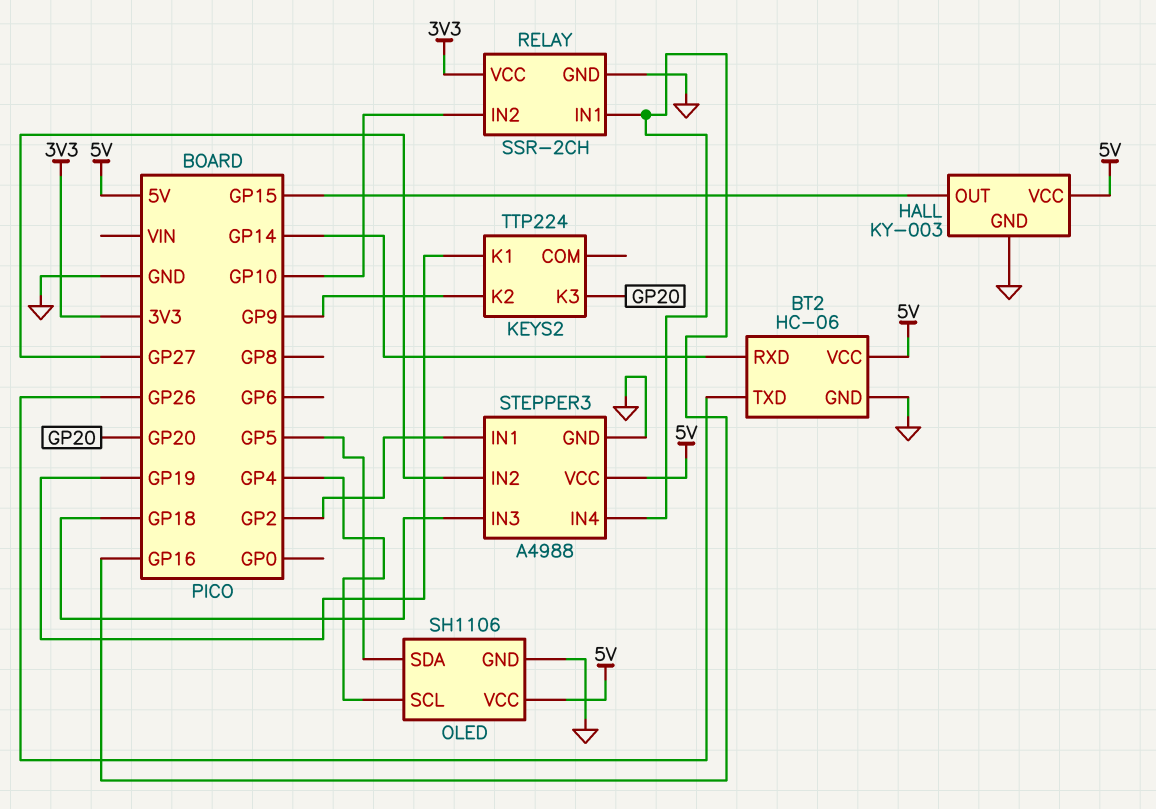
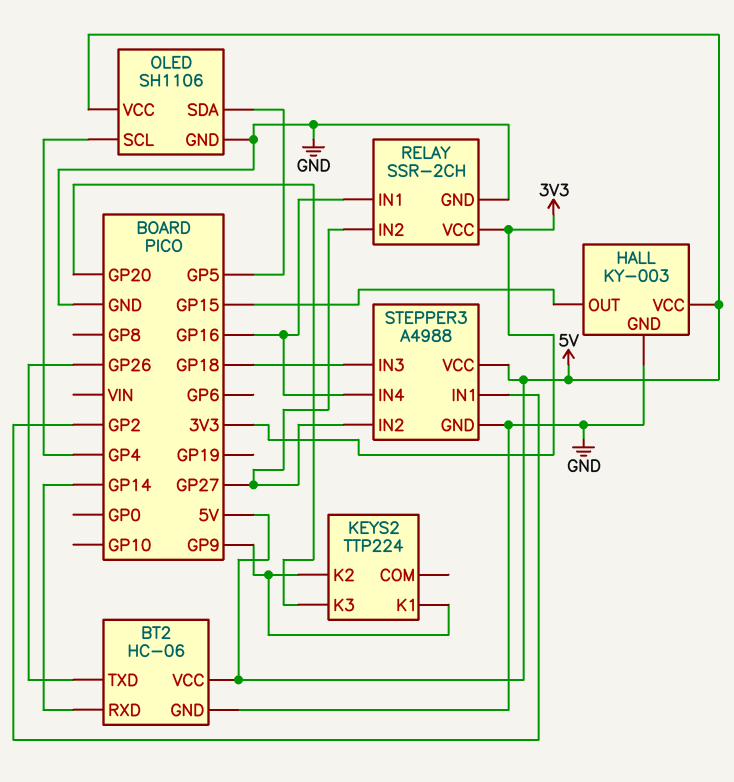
KEYS2 pin K1: GP19 -> GP9
RELAY pin IN2: GP10 -> GP27

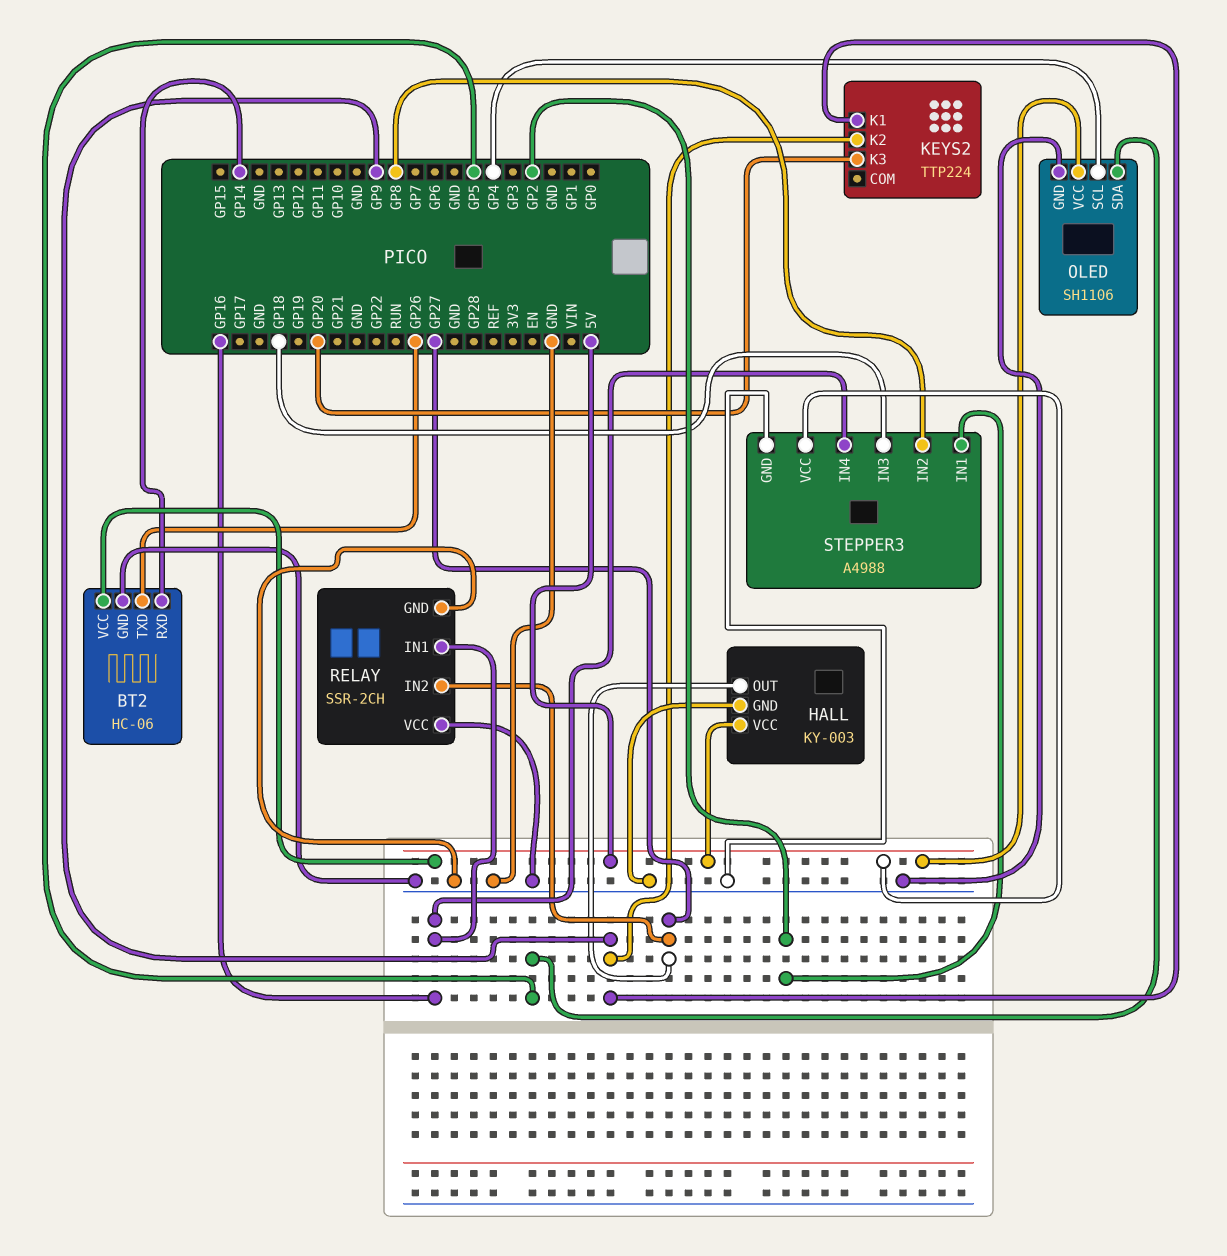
HALL pin OUT: GP15 -> GP27
RELAY pin VCC: 3V3 -> GND
STEPPER3 pin IN2: GP27 -> GP8

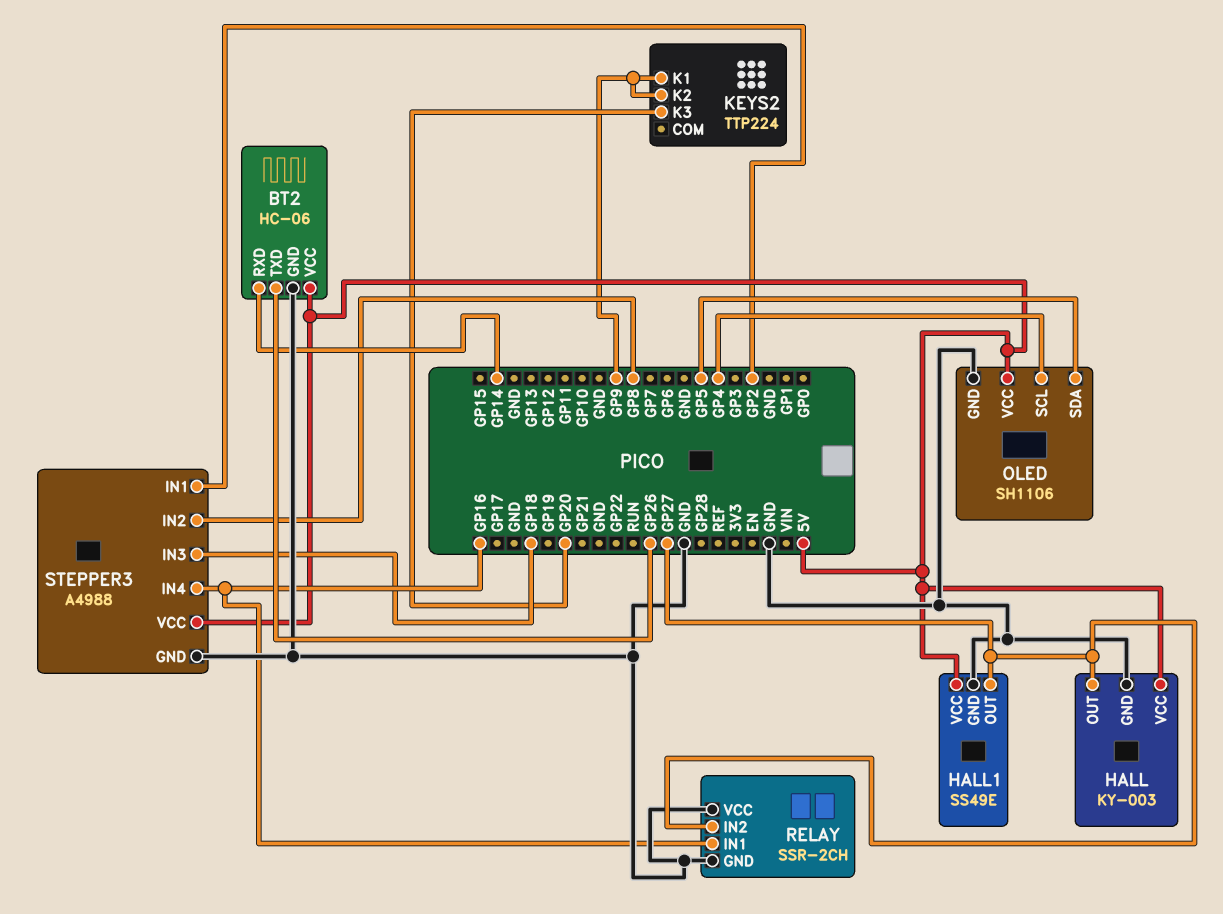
HALL1: none -> SS49E
HALL1 pin GND: none -> GND
HALL1 pin OUT: none -> GP27
HALL1 pin VCC: none -> 5V

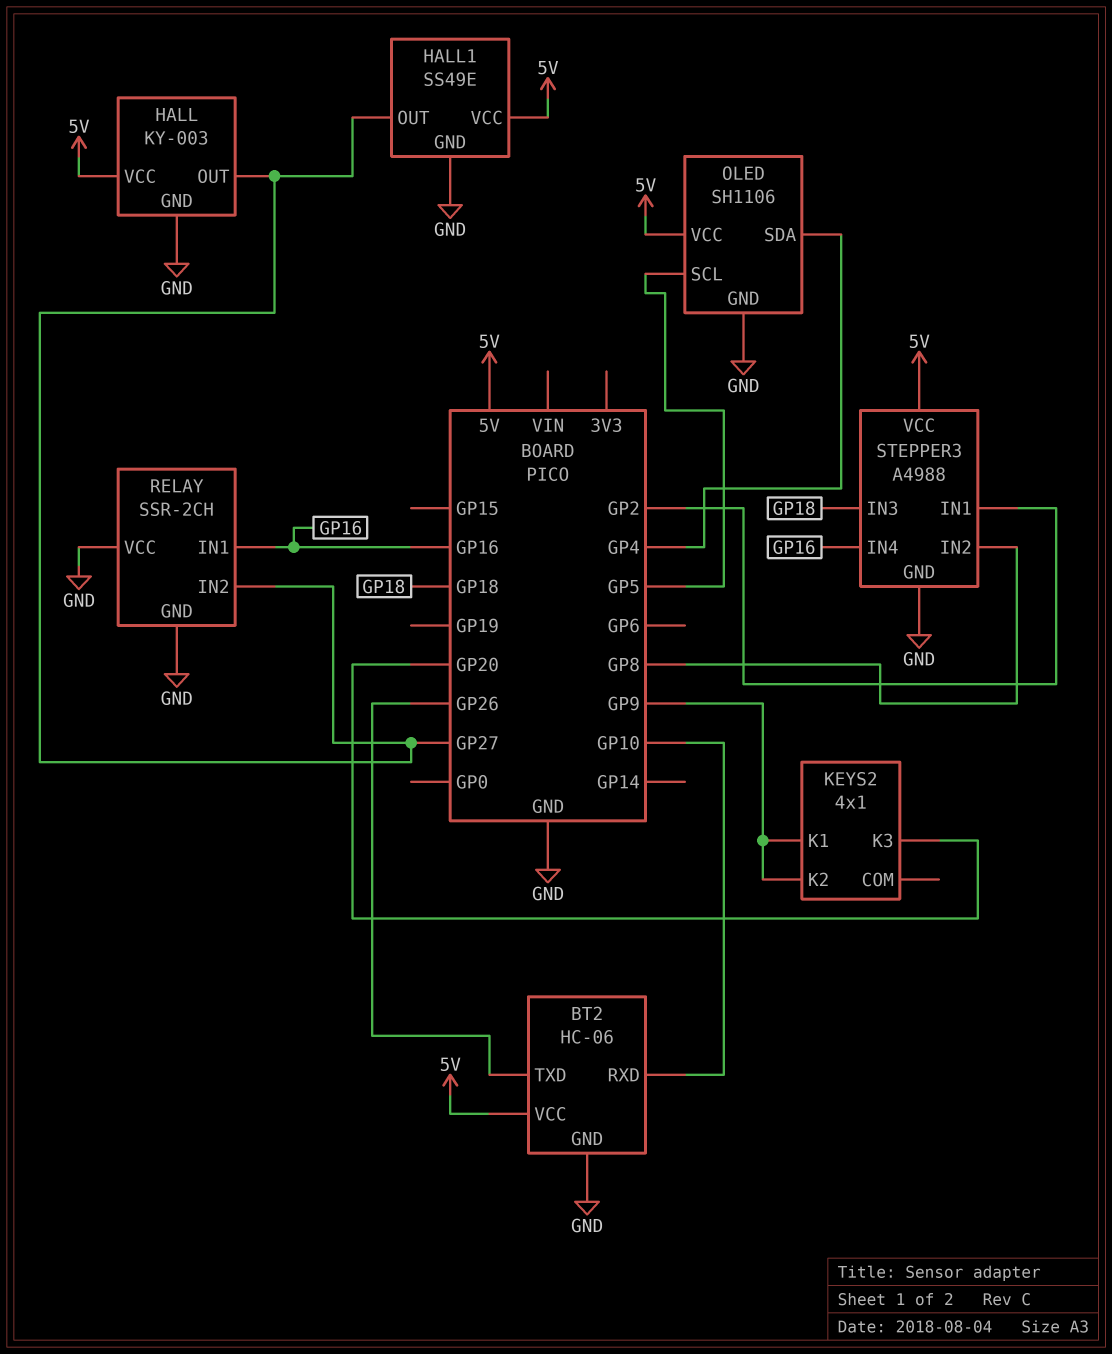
BT2 pin RXD: GP14 -> GP10
KEYS2: TTP224 -> 4x1
OLED pin SCL: GP4 -> GP5
OLED pin SDA: GP5 -> GP4

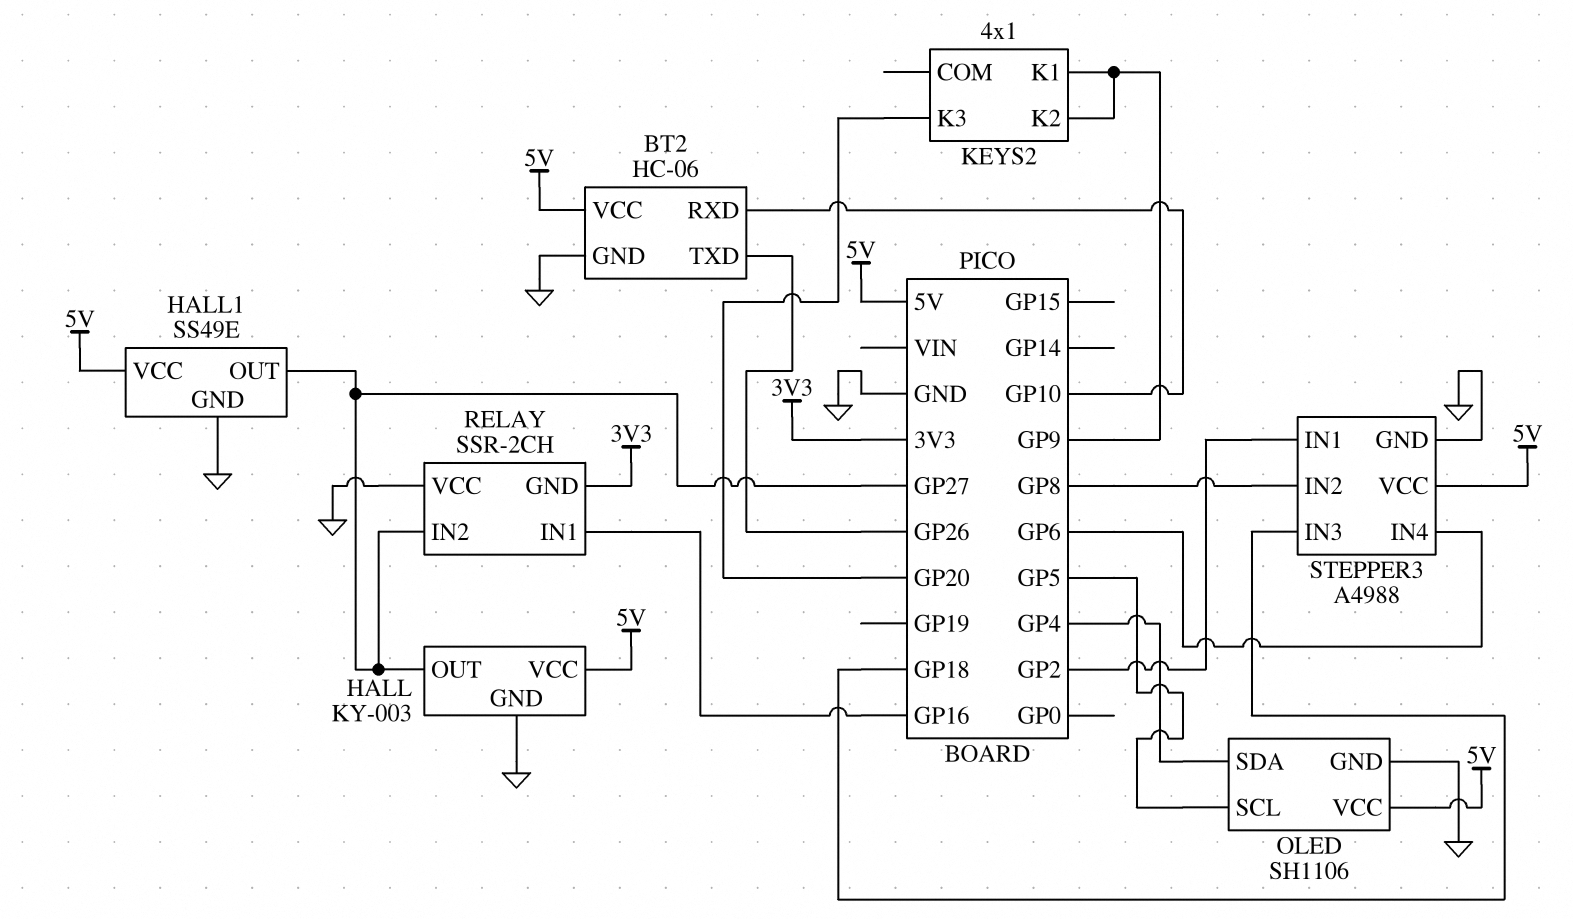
RELAY pin GND: GND -> 3V3
STEPPER3 pin IN4: GP16 -> GP6

